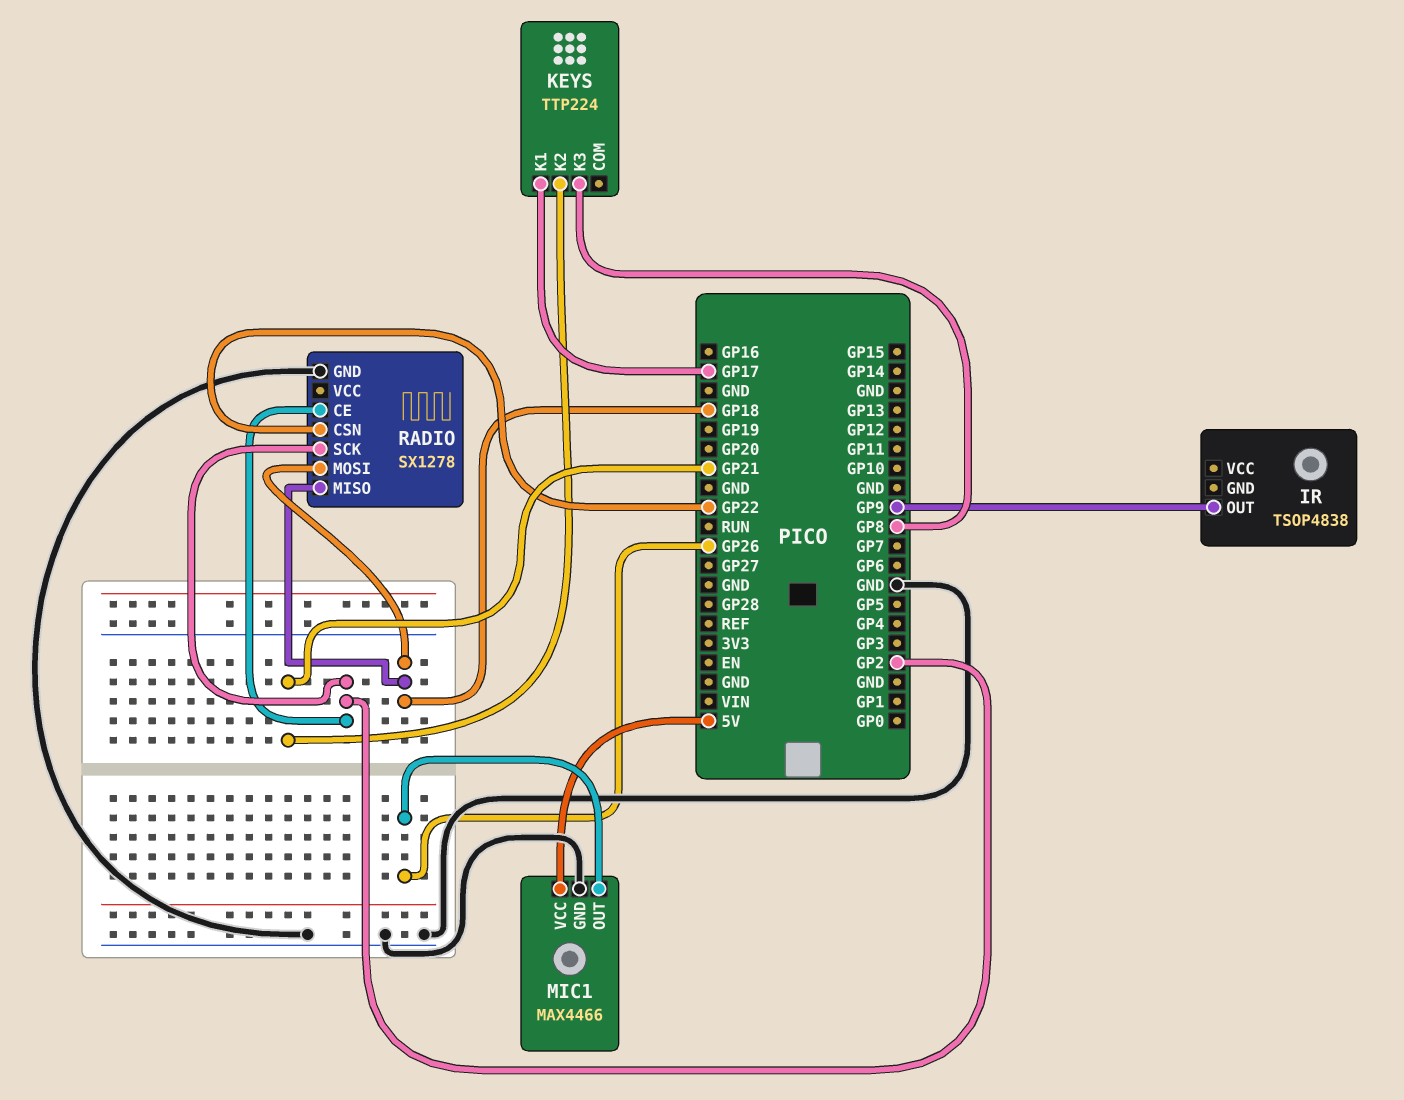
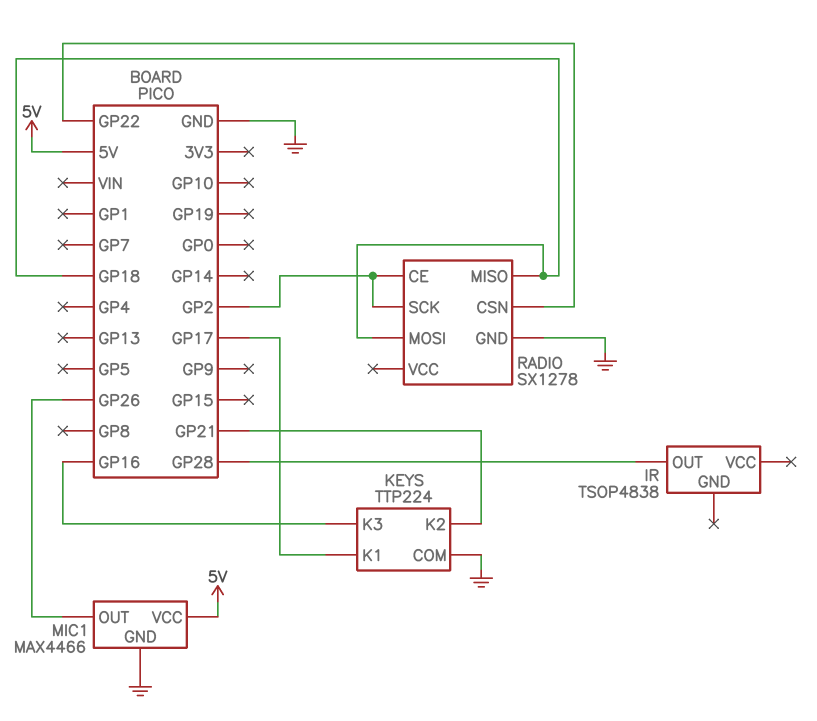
IR pin OUT: GP9 -> GP28
KEYS pin COM: none -> GND
KEYS pin K3: GP8 -> GP16

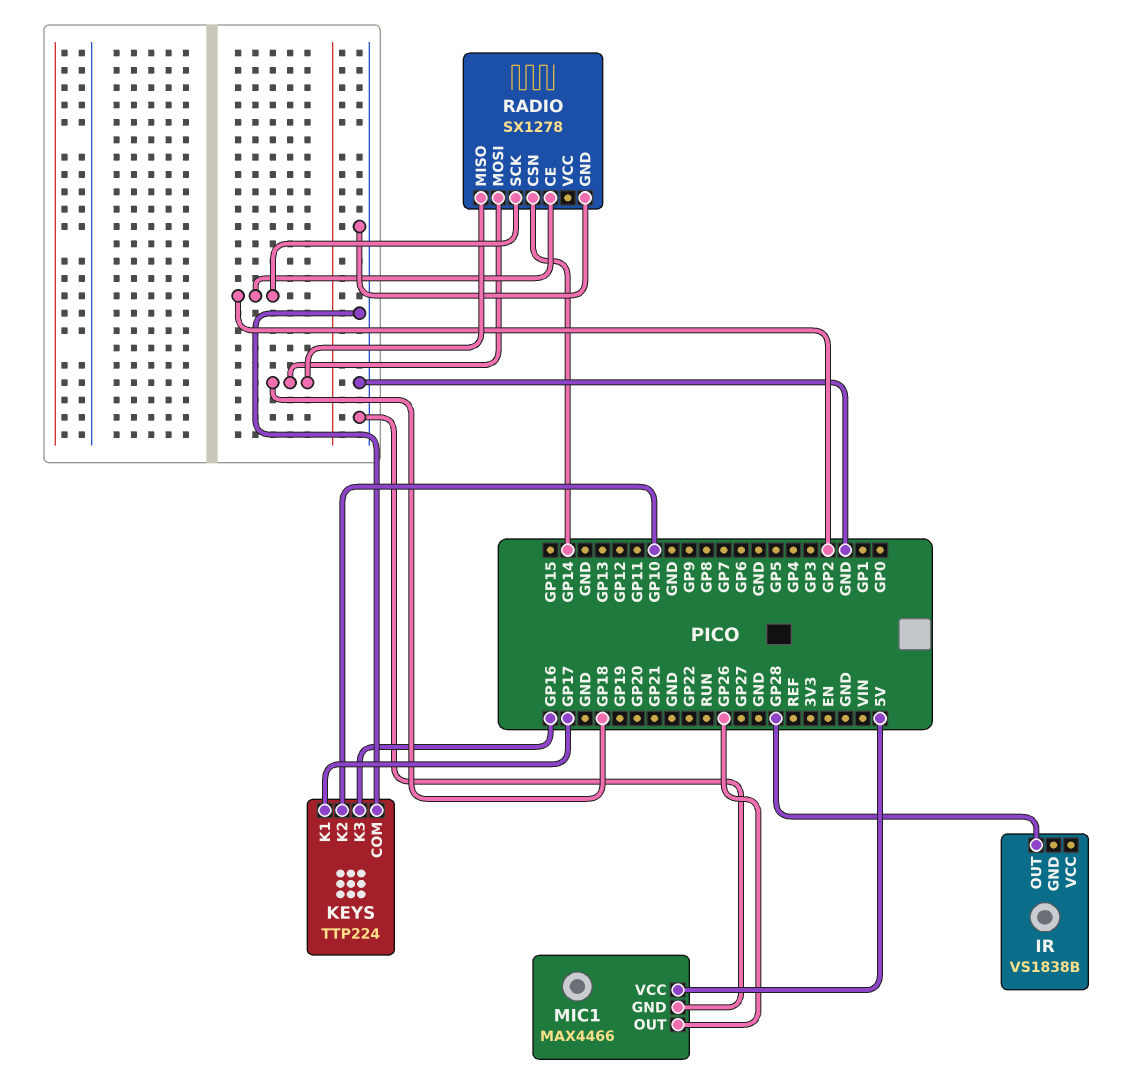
IR: TSOP4838 -> VS1838B
KEYS pin K2: GP21 -> GP10
RADIO pin CSN: GP22 -> GP14

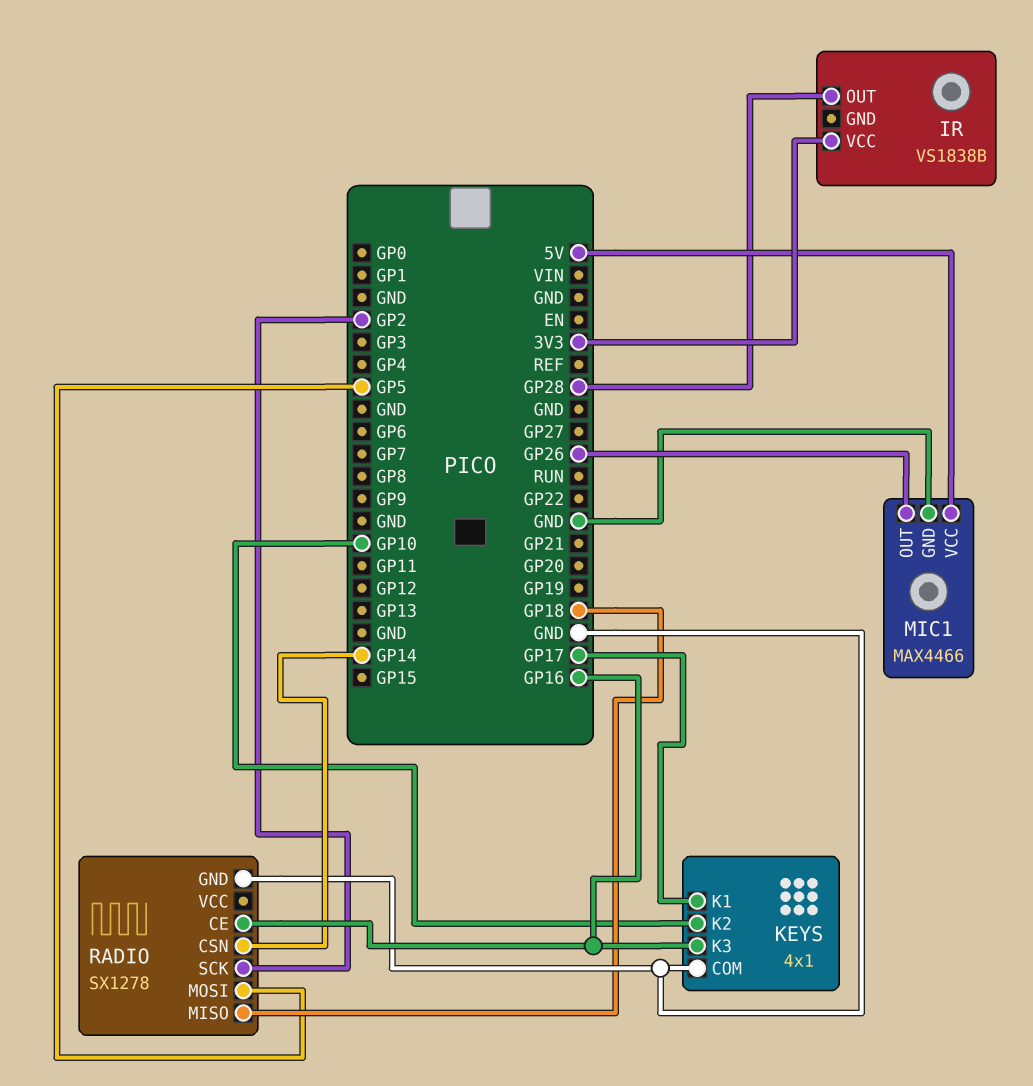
IR pin VCC: none -> 3V3
KEYS: TTP224 -> 4x1
RADIO pin CE: GP2 -> GP16
RADIO pin MOSI: GP18 -> GP5

